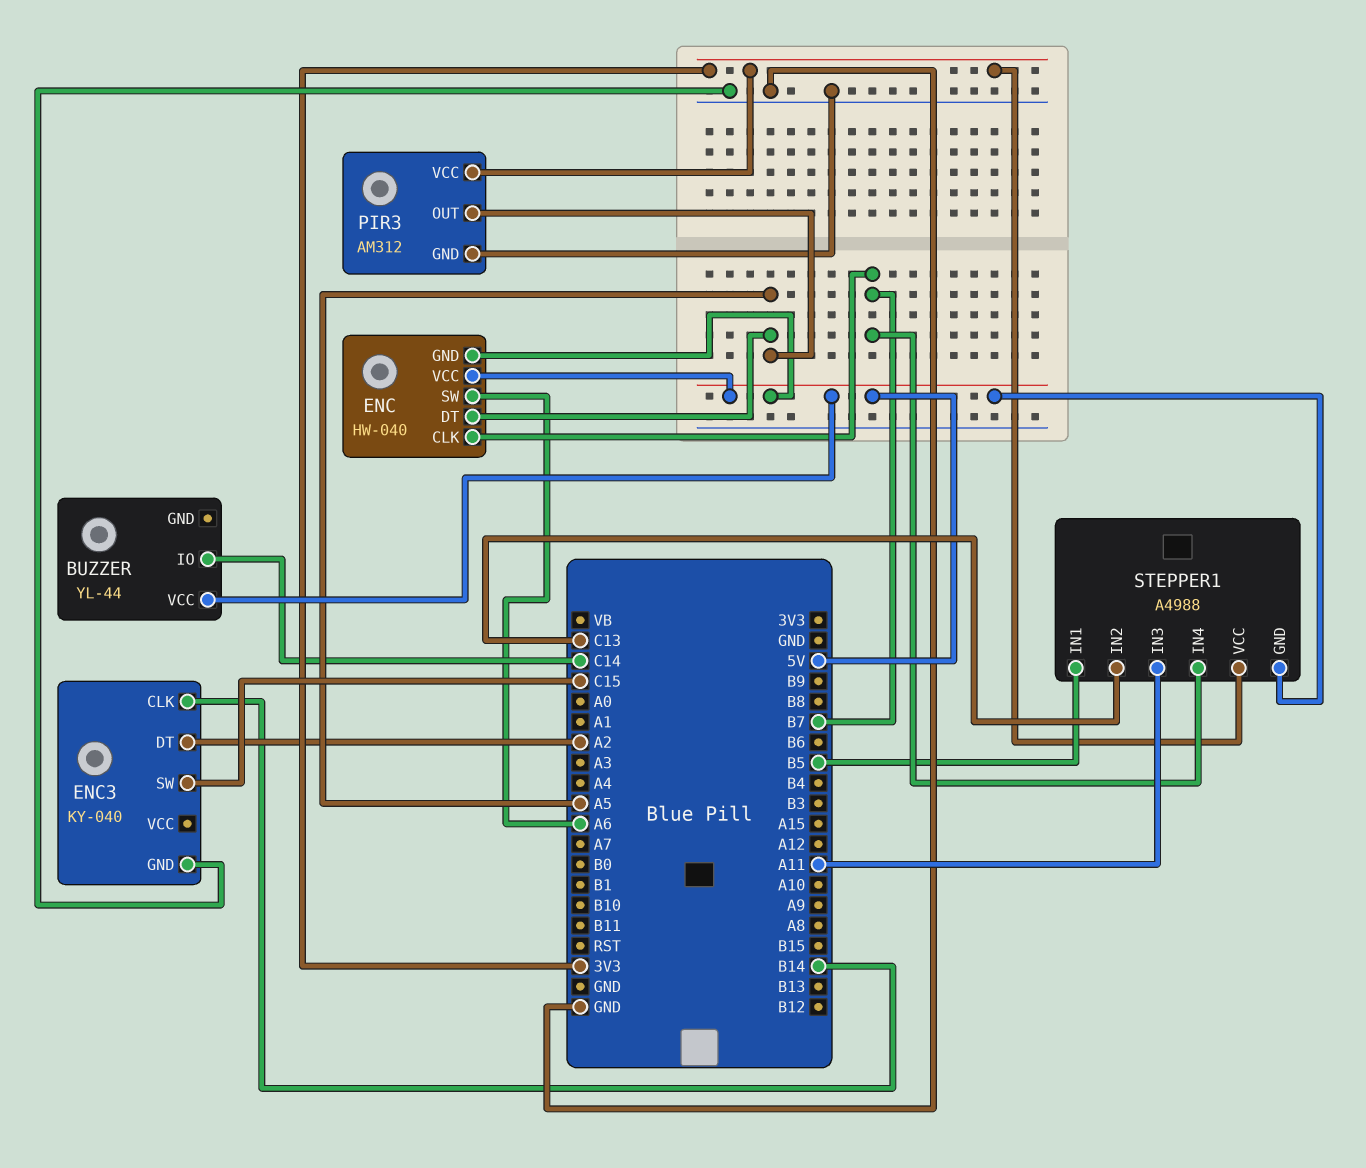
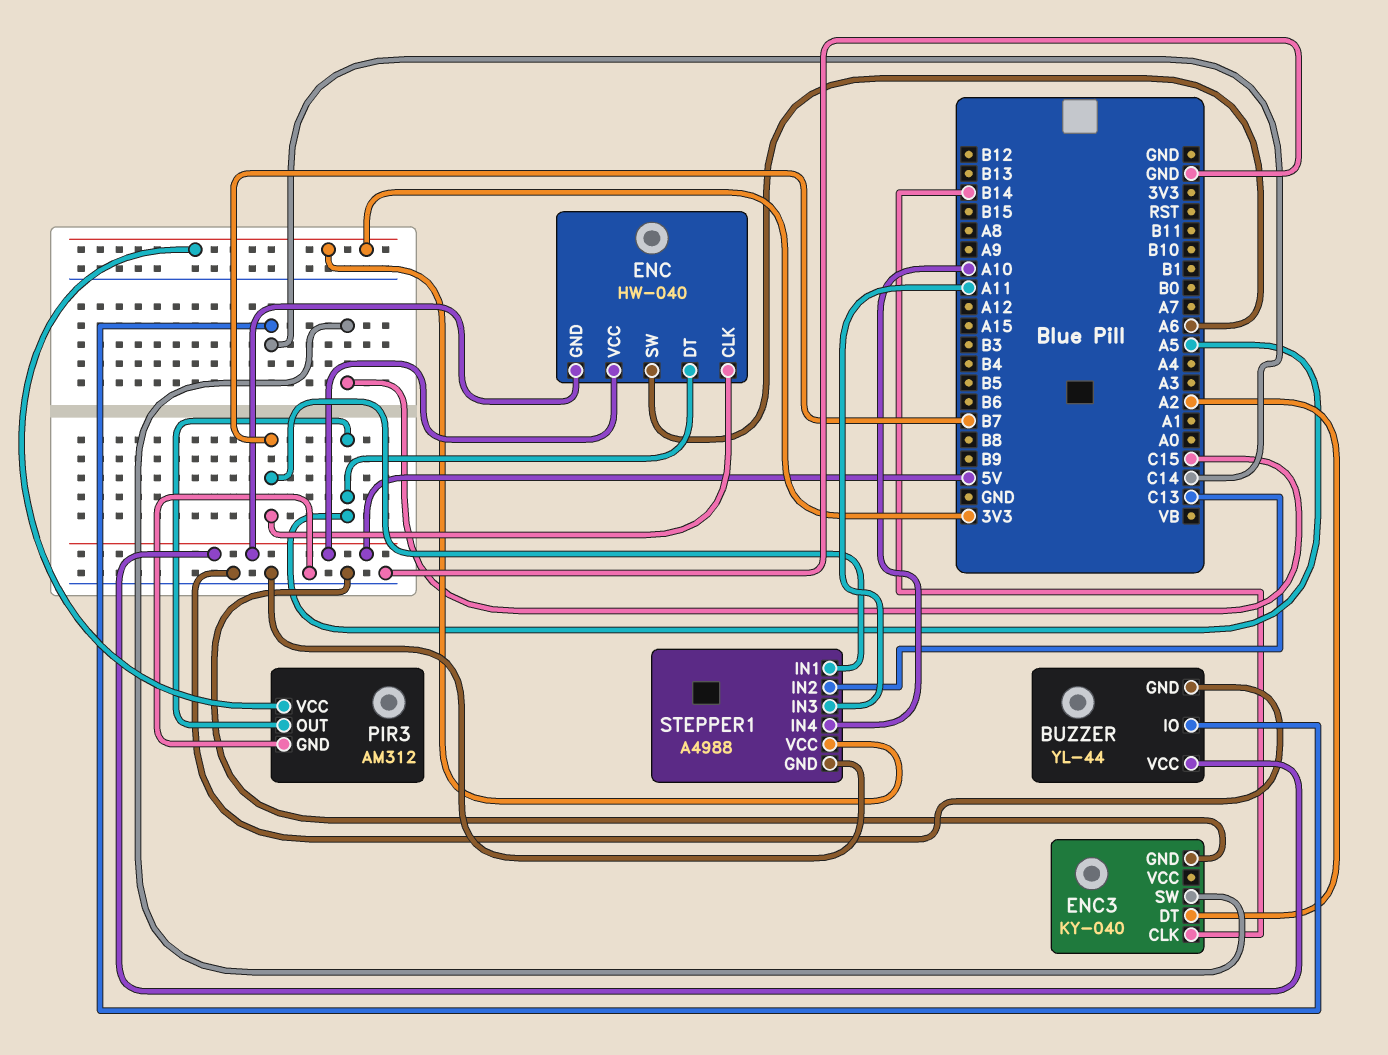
BUZZER pin GND: none -> GND
STEPPER1 pin GND: 5V -> GND
STEPPER1 pin IN1: B5 -> B7
STEPPER1 pin IN4: B7 -> A10

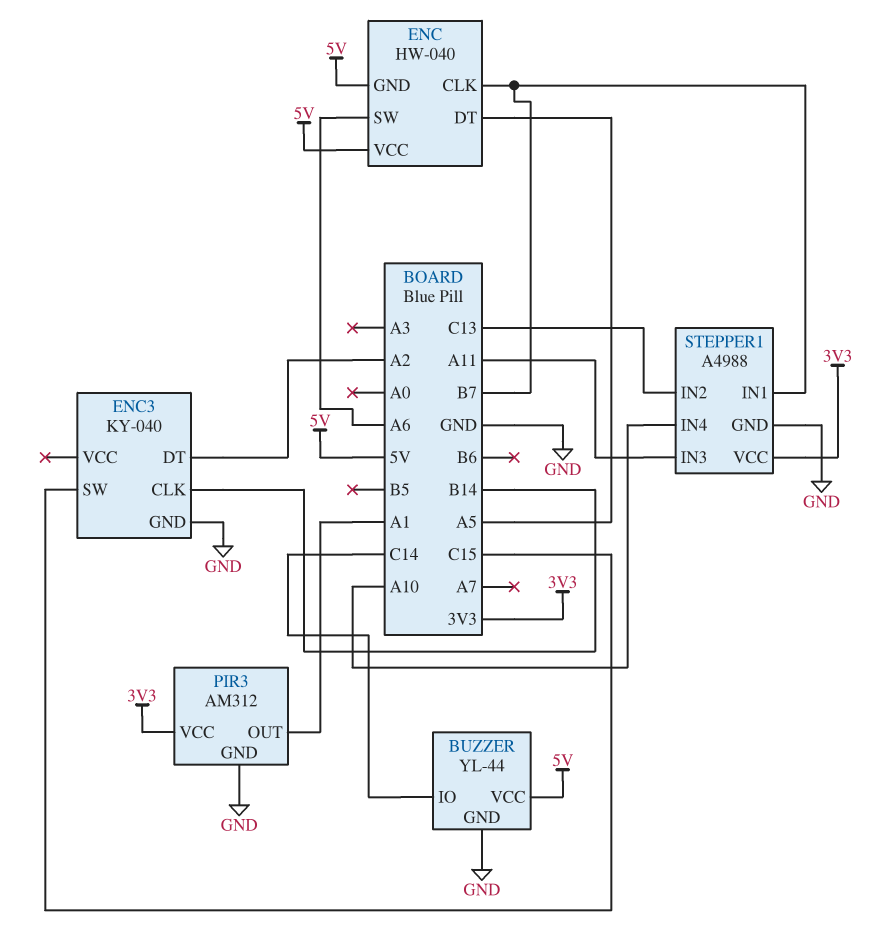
PIR3 pin OUT: A5 -> A1

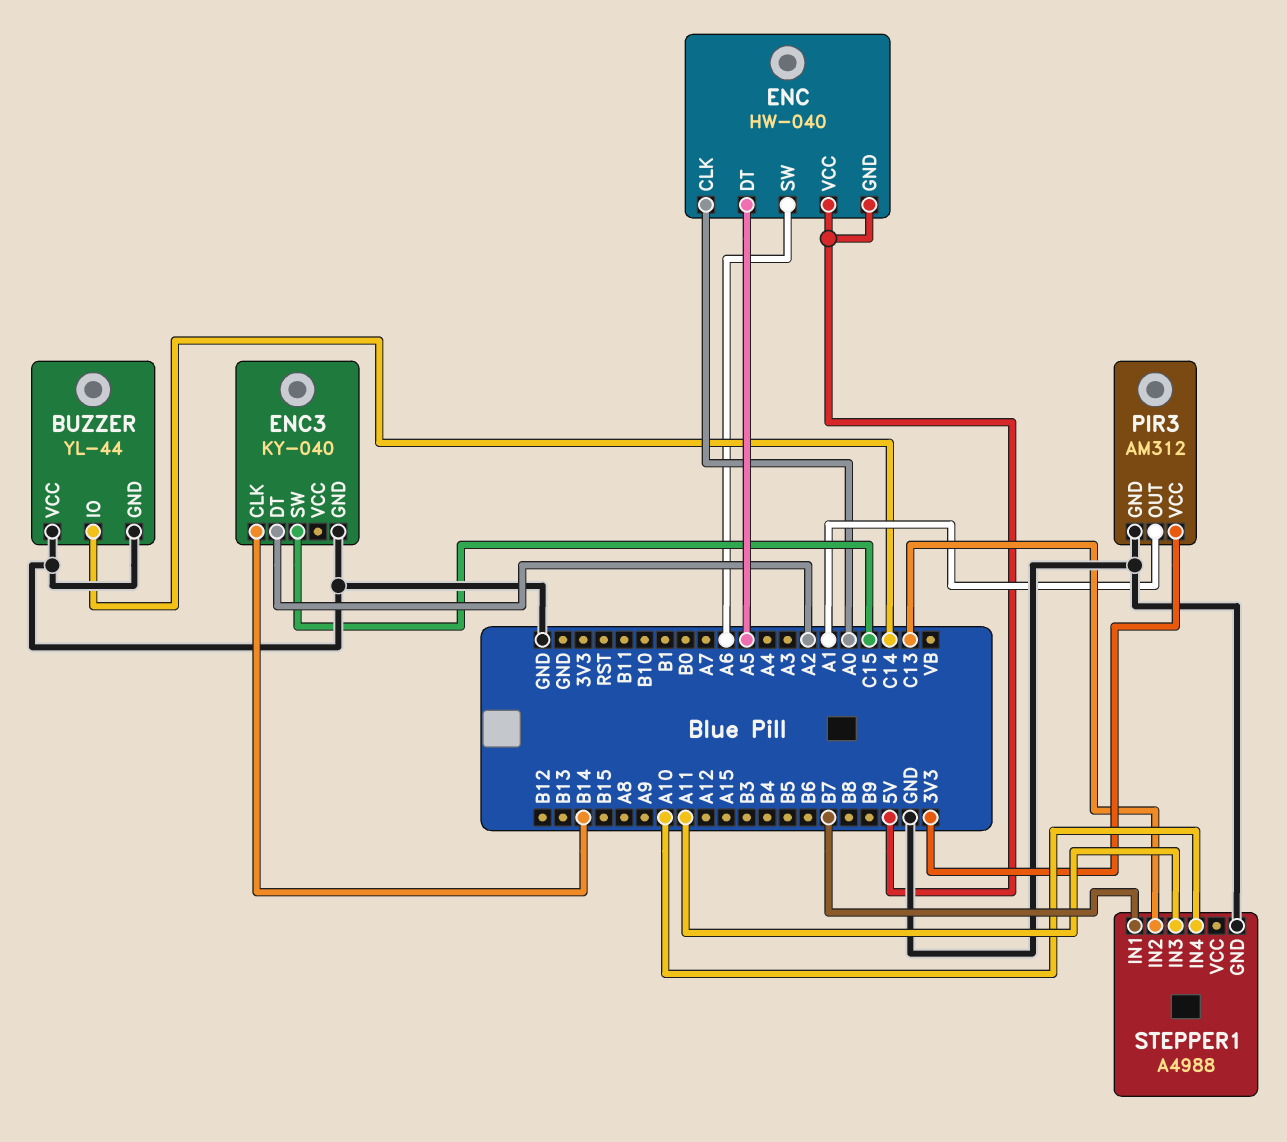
BUZZER pin VCC: 5V -> GND
ENC pin CLK: B7 -> A0
STEPPER1 pin VCC: 3V3 -> none

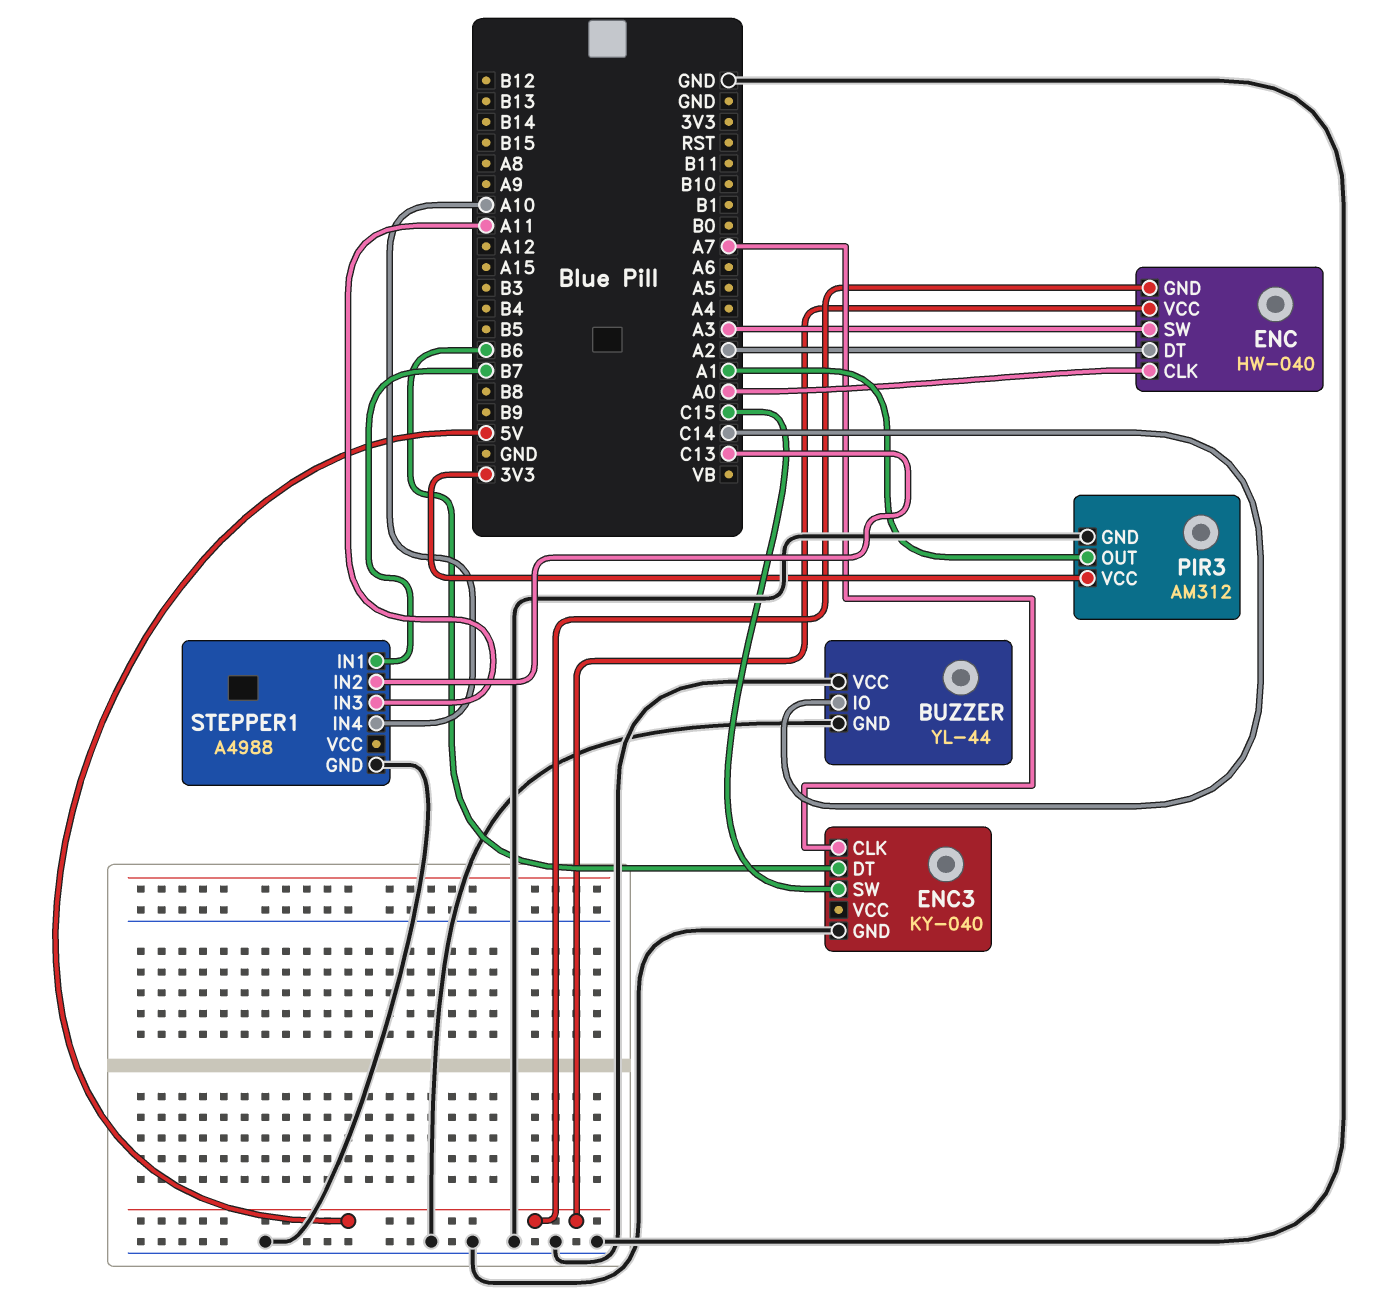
ENC pin DT: A5 -> A2
ENC pin SW: A6 -> A3
ENC3 pin CLK: B14 -> A7
ENC3 pin DT: A2 -> B6

